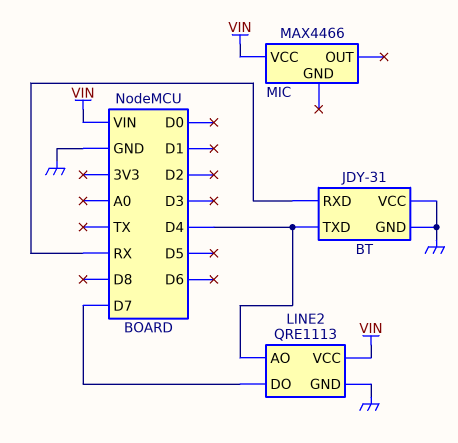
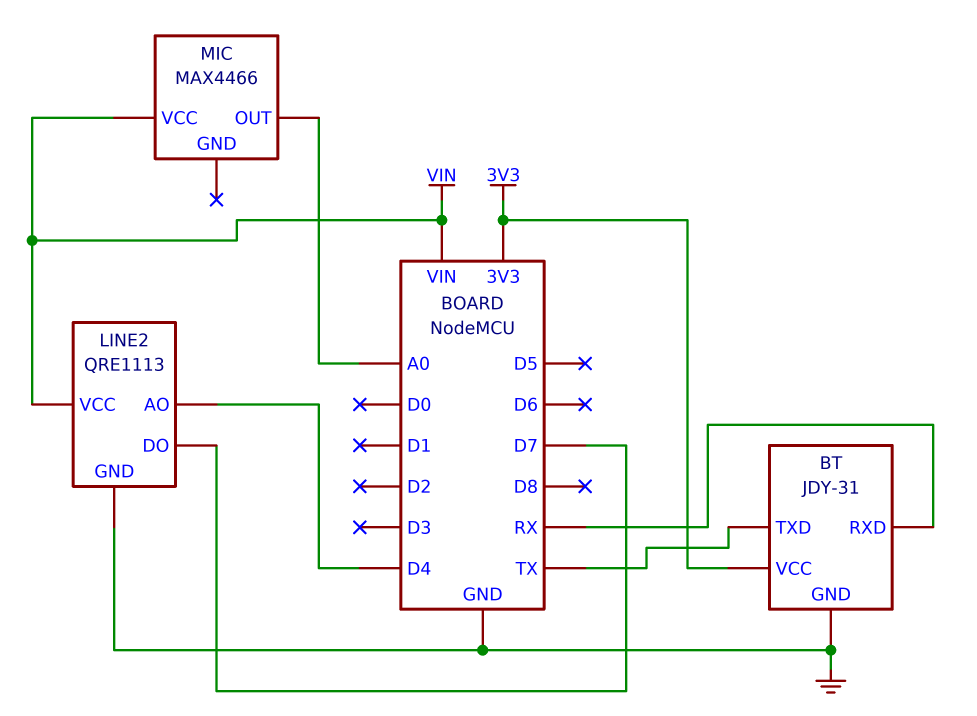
BT pin TXD: D4 -> TX
BT pin VCC: GND -> 3V3
MIC pin OUT: none -> A0

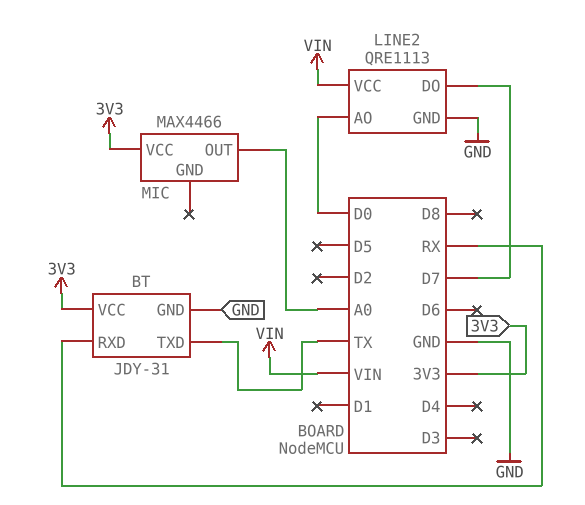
LINE2 pin AO: D4 -> D0
MIC pin VCC: VIN -> 3V3

